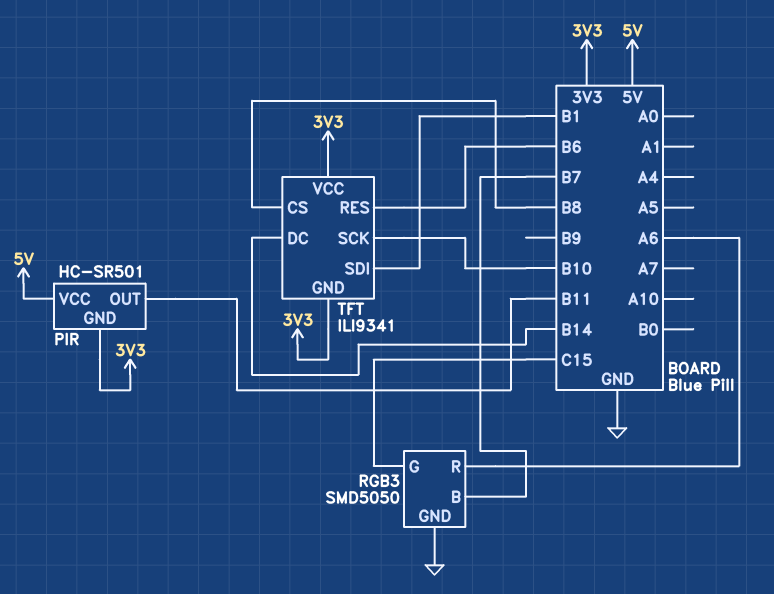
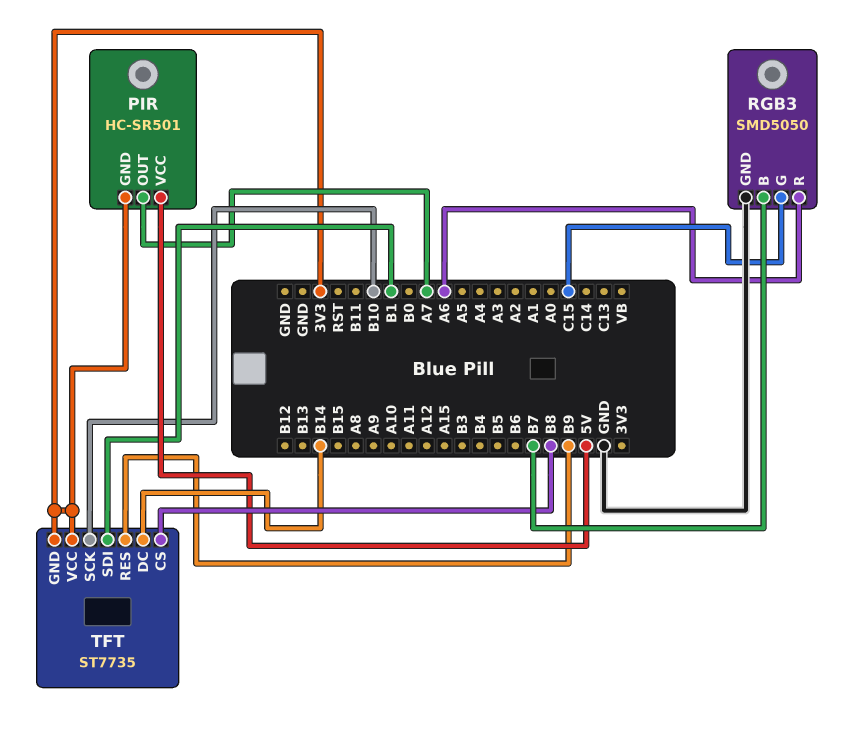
PIR pin OUT: B11 -> A7
TFT: ILI9341 -> ST7735
TFT pin RES: B6 -> B9

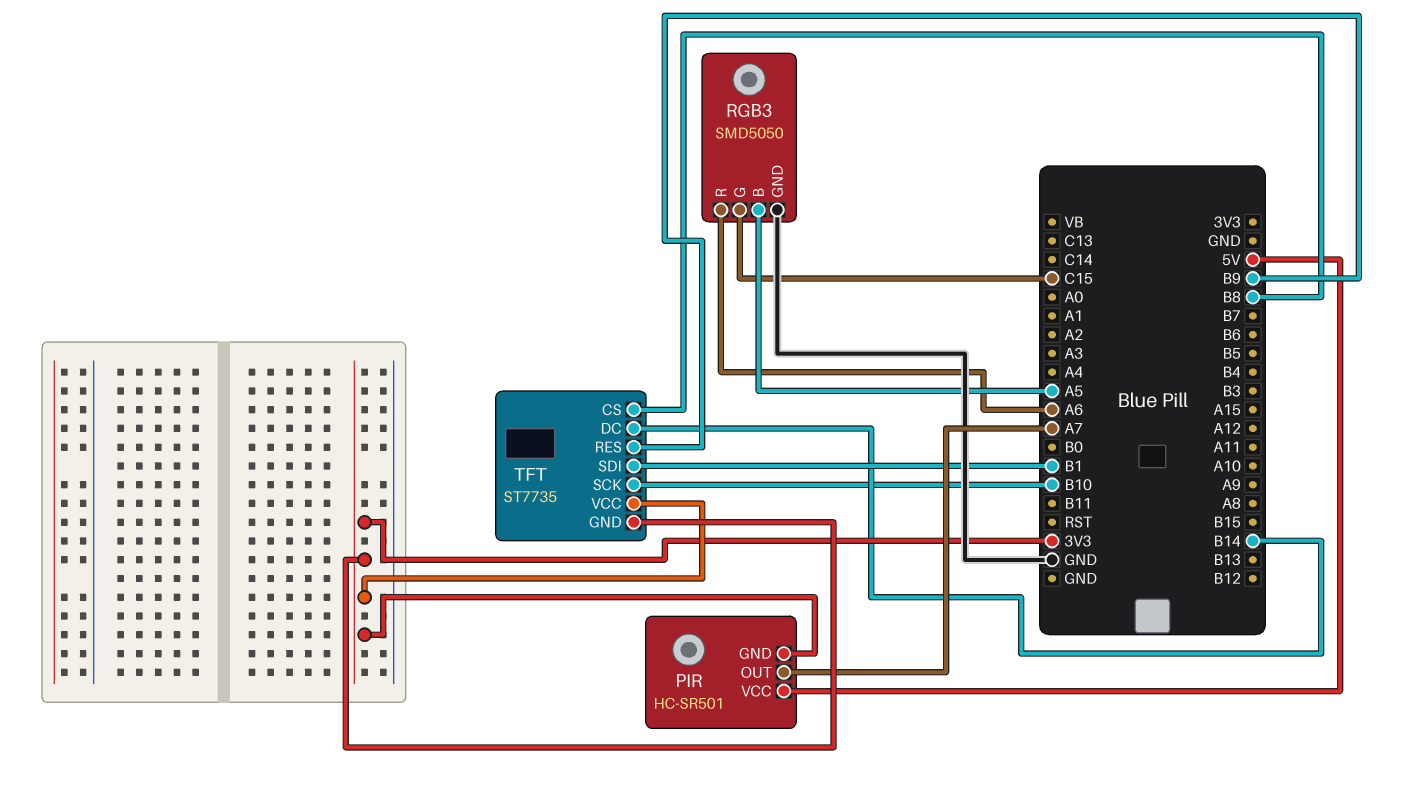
RGB3 pin B: B7 -> A5

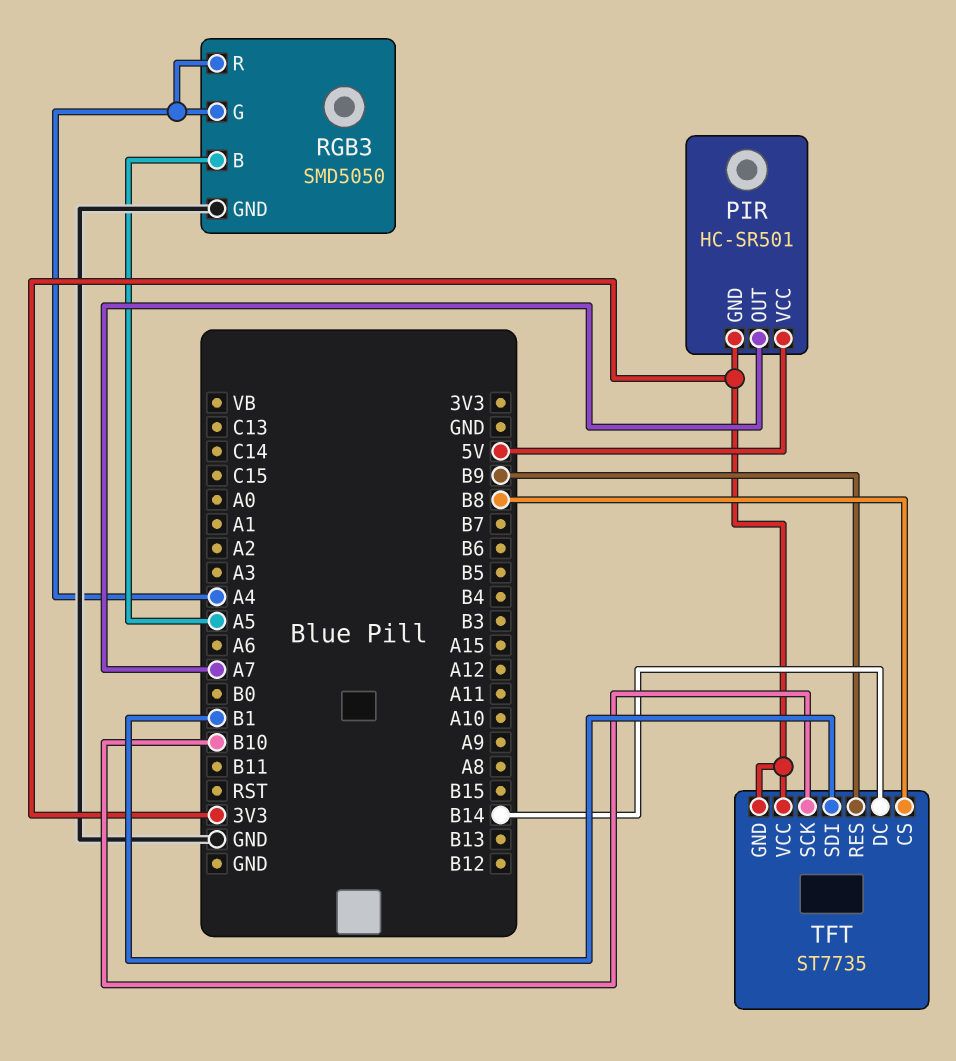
RGB3 pin G: C15 -> A4
RGB3 pin R: A6 -> A4

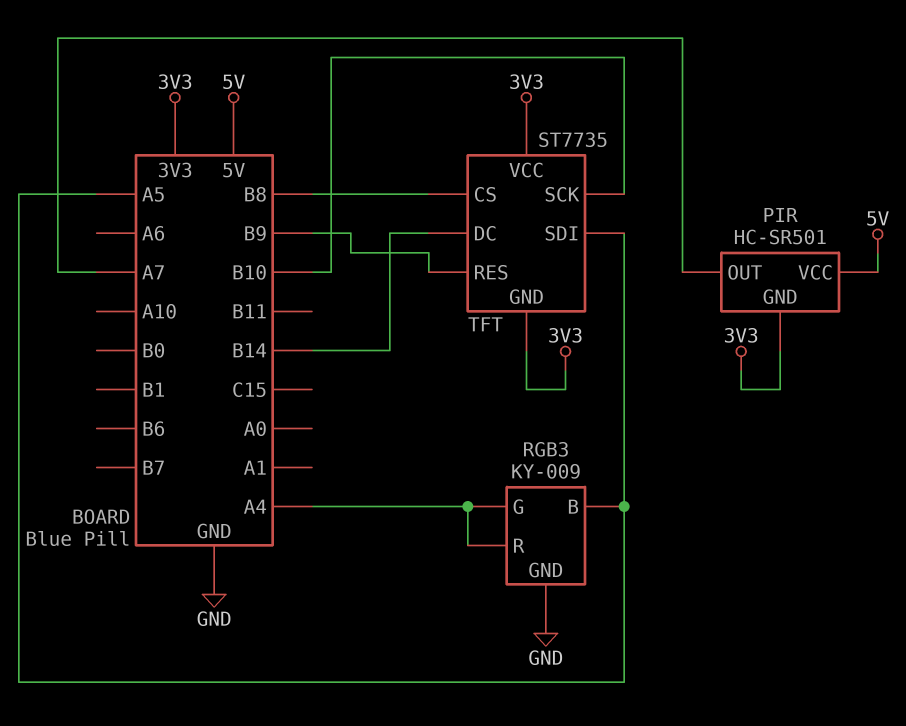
RGB3: SMD5050 -> KY-009
TFT pin SDI: B1 -> A5

